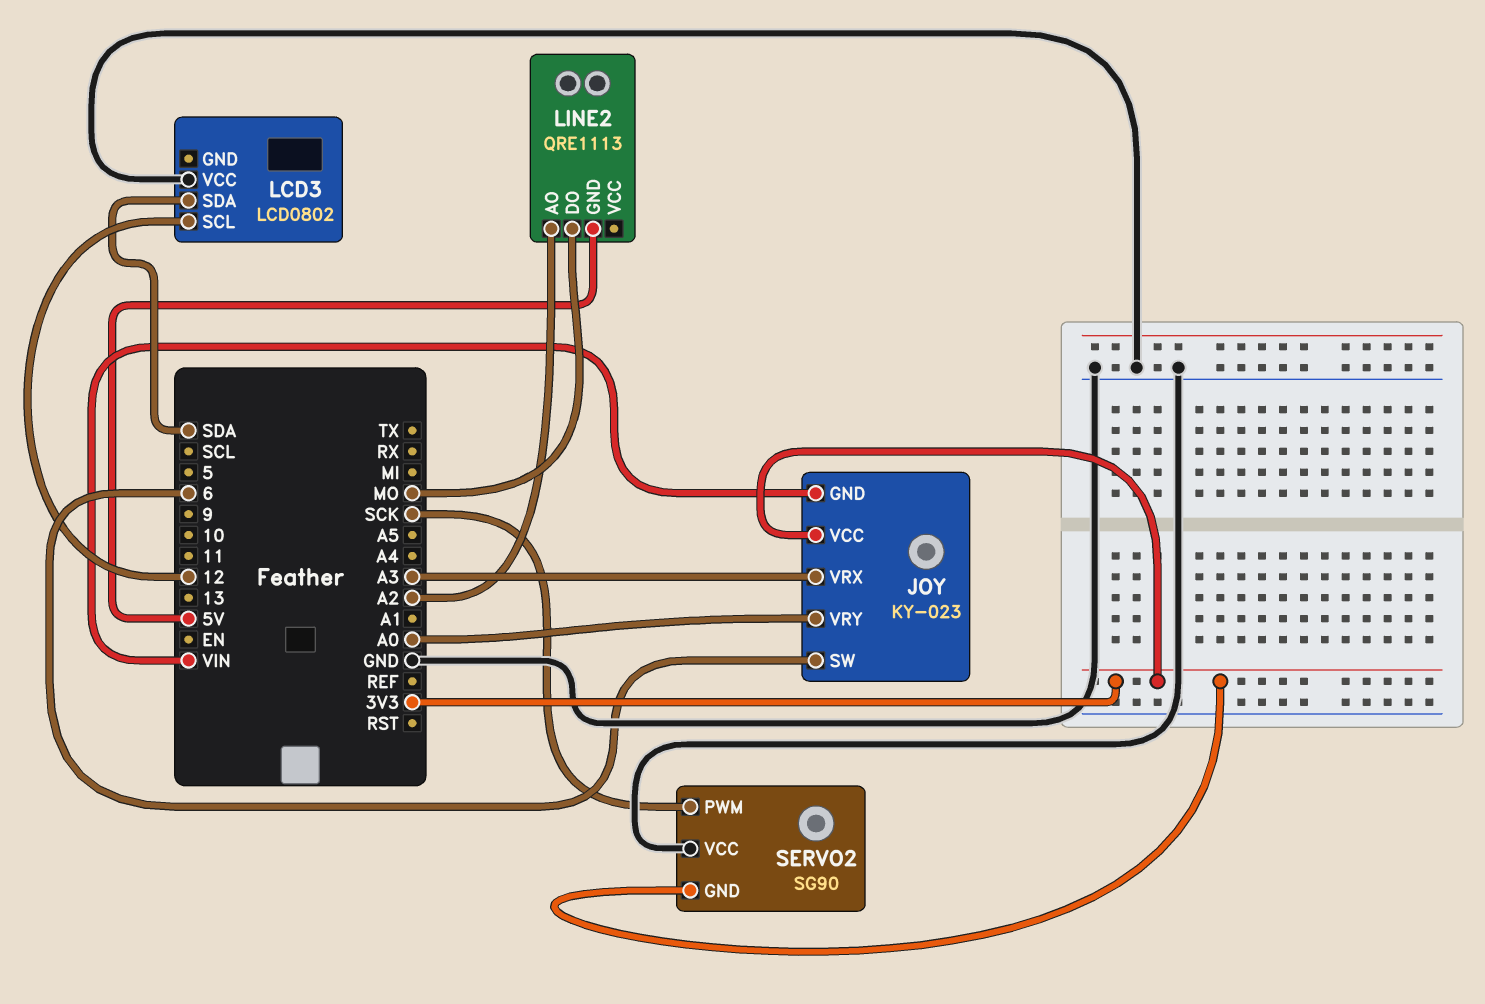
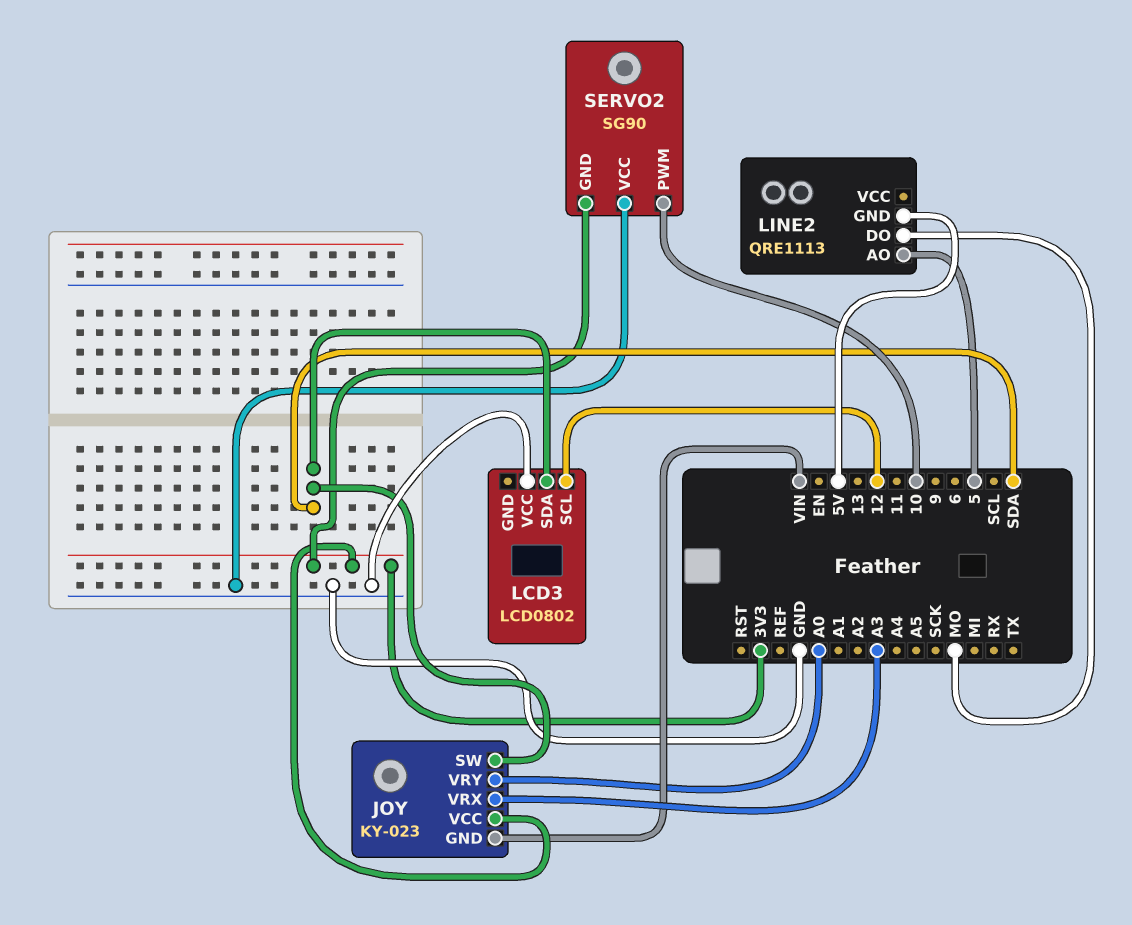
JOY pin SW: 6 -> SDA
LINE2 pin AO: A2 -> 5
SERVO2 pin PWM: SCK -> 10

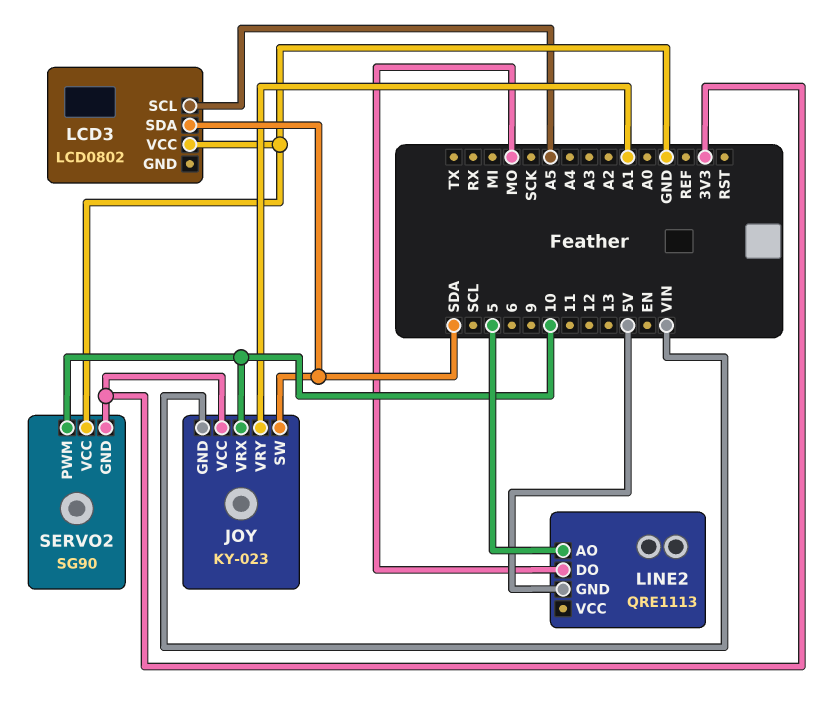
JOY pin VRX: A3 -> 10
JOY pin VRY: A0 -> A1
LCD3 pin SCL: 12 -> A5

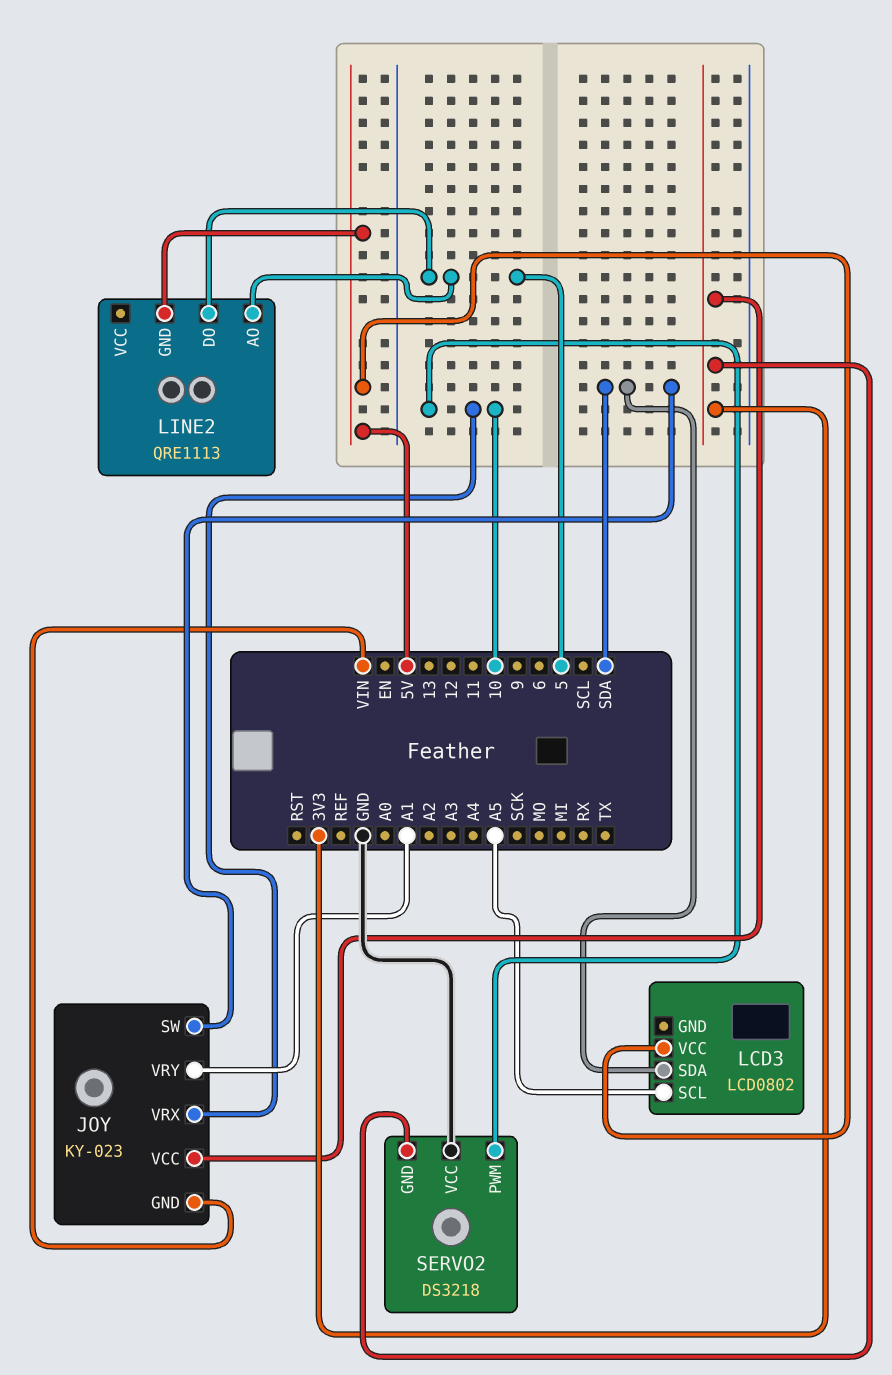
LCD3 pin VCC: GND -> 5V
LINE2 pin DO: MO -> 5
SERVO2: SG90 -> DS3218

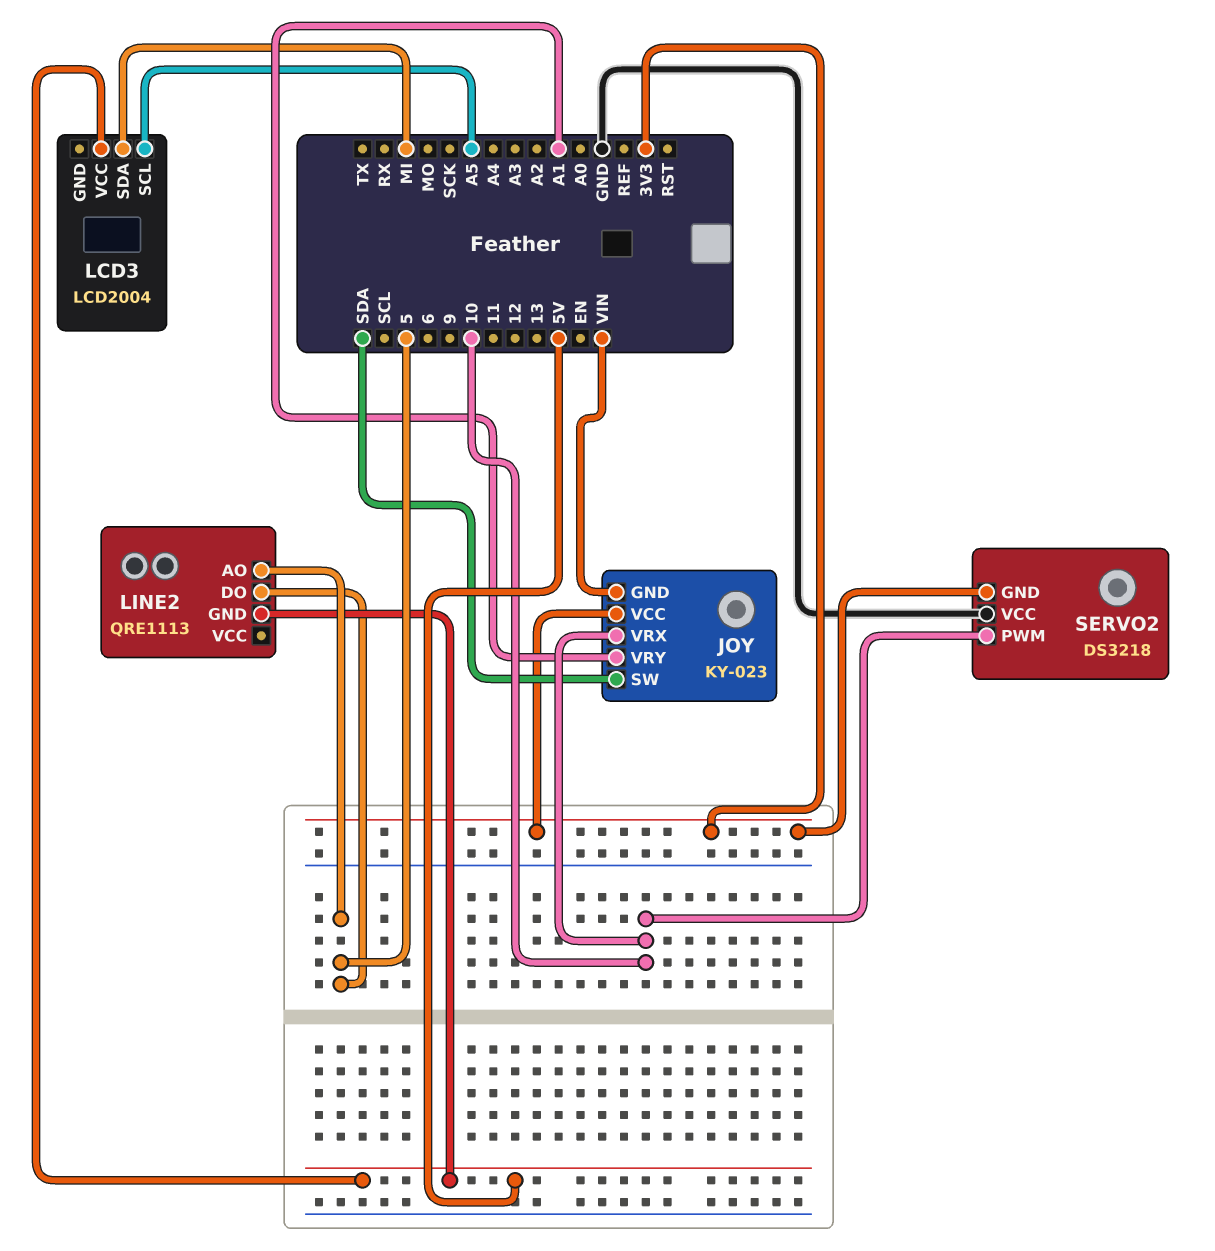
LCD3: LCD0802 -> LCD2004
LCD3 pin SDA: SDA -> MI

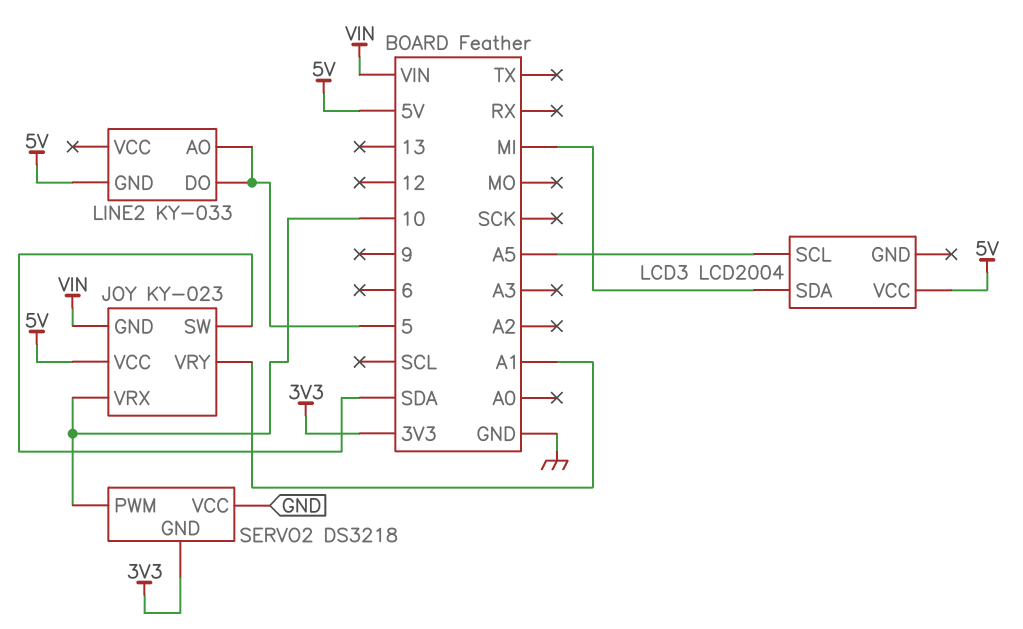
JOY pin VCC: 3V3 -> 5V
LINE2: QRE1113 -> KY-033

